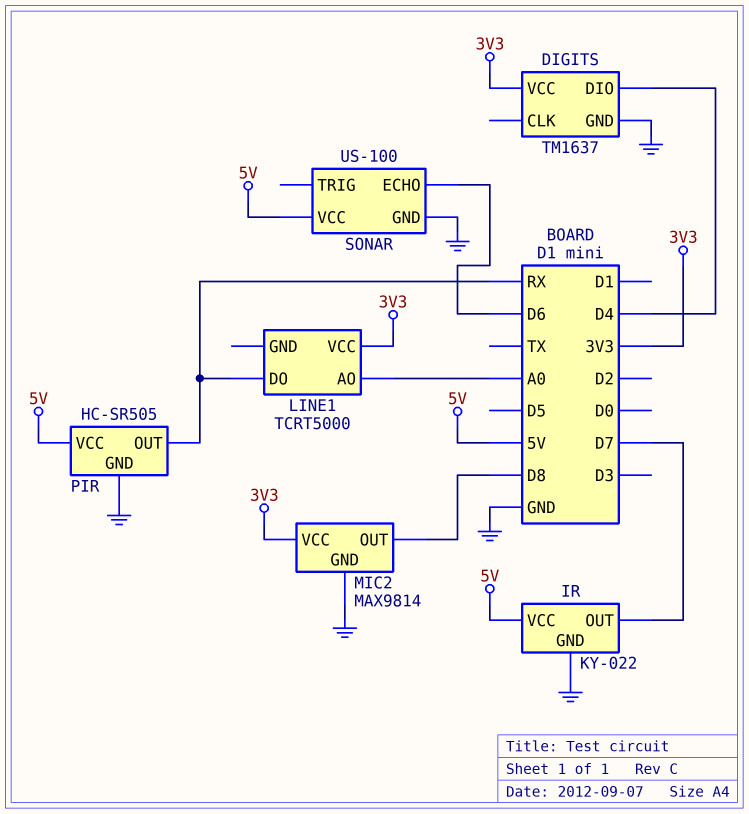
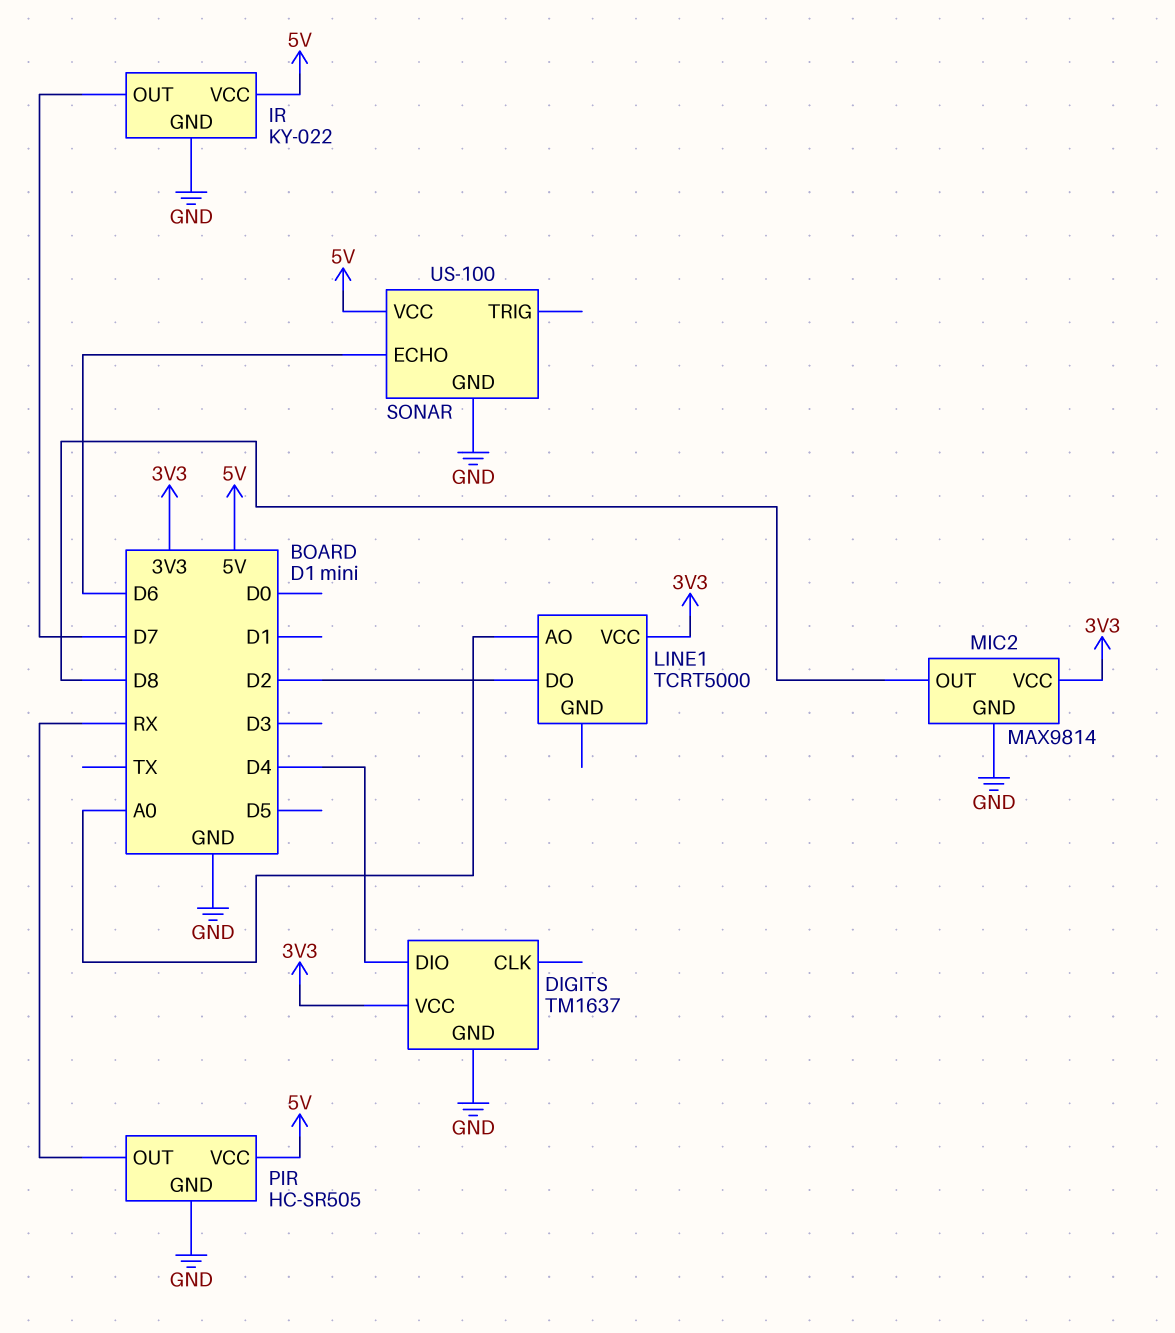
LINE1 pin DO: RX -> D2

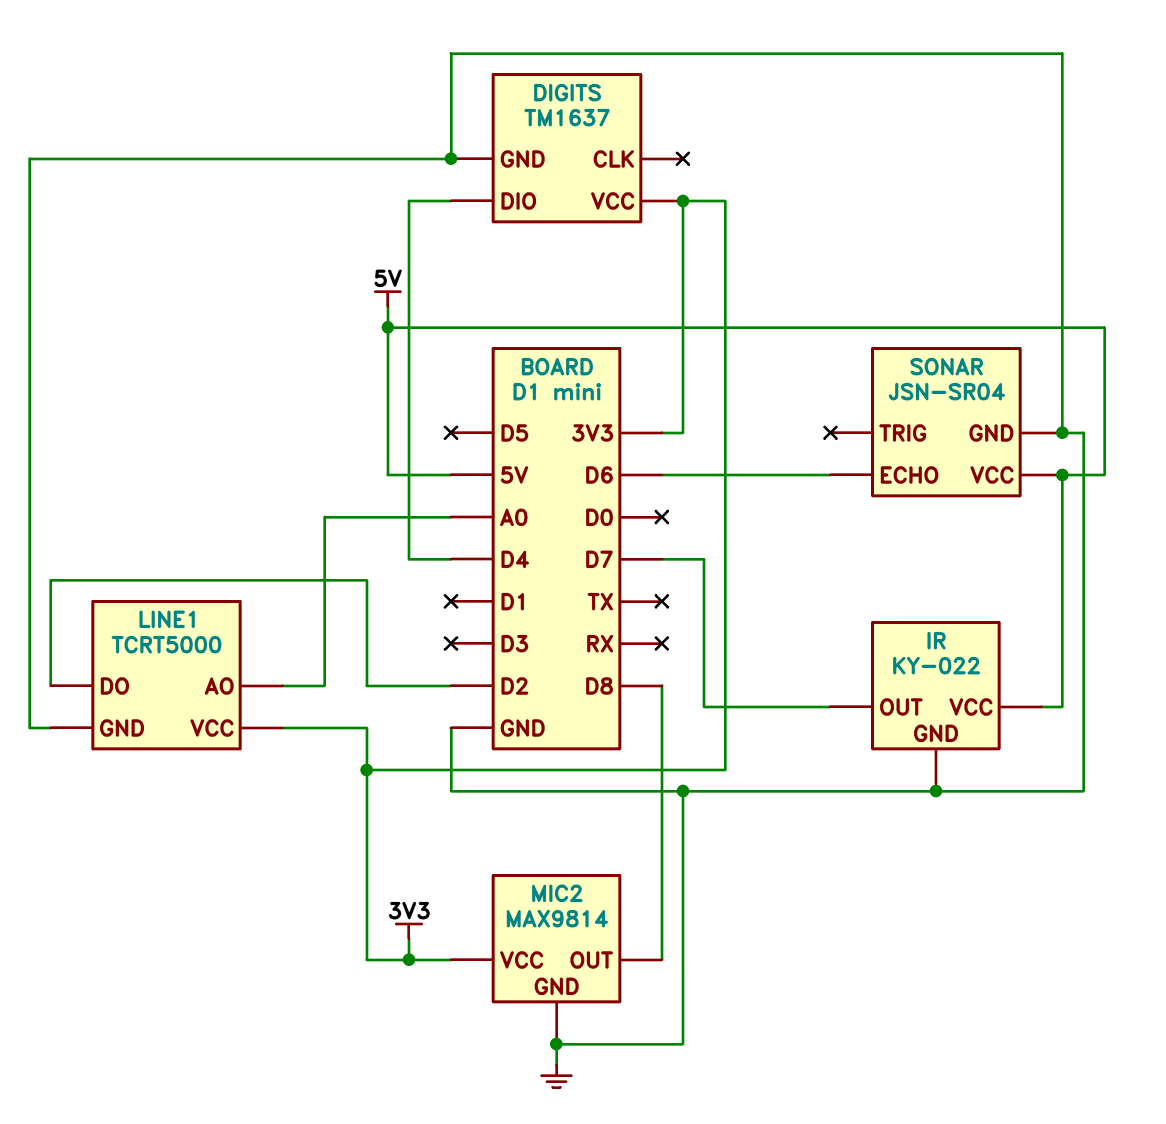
LINE1 pin GND: none -> GND
PIR: HC-SR505 -> none
PIR pin GND: GND -> none
PIR pin OUT: RX -> none
PIR pin VCC: 5V -> none
SONAR: US-100 -> JSN-SR04

